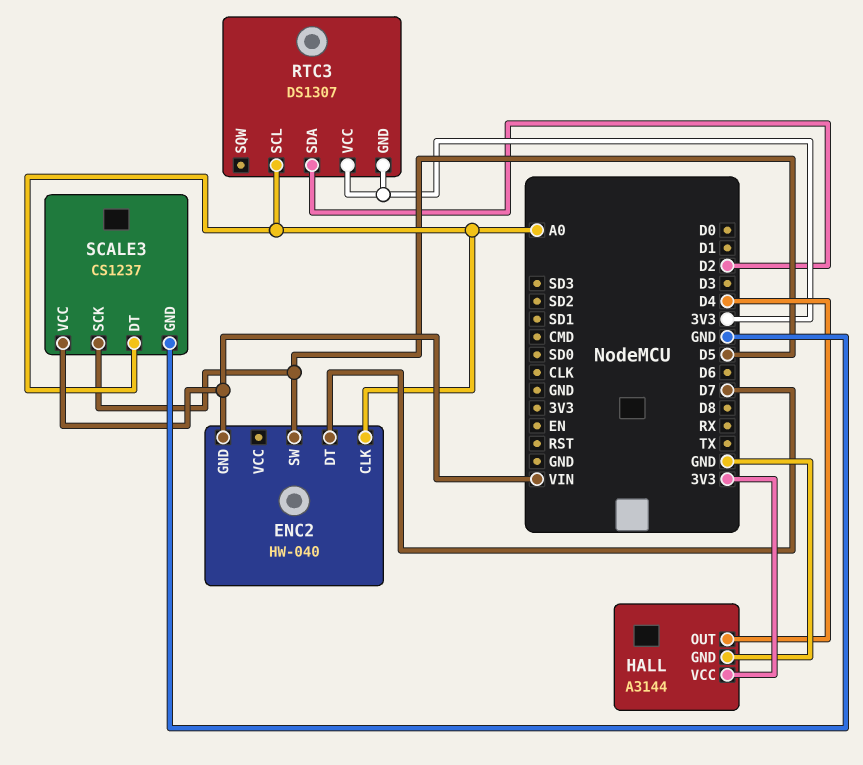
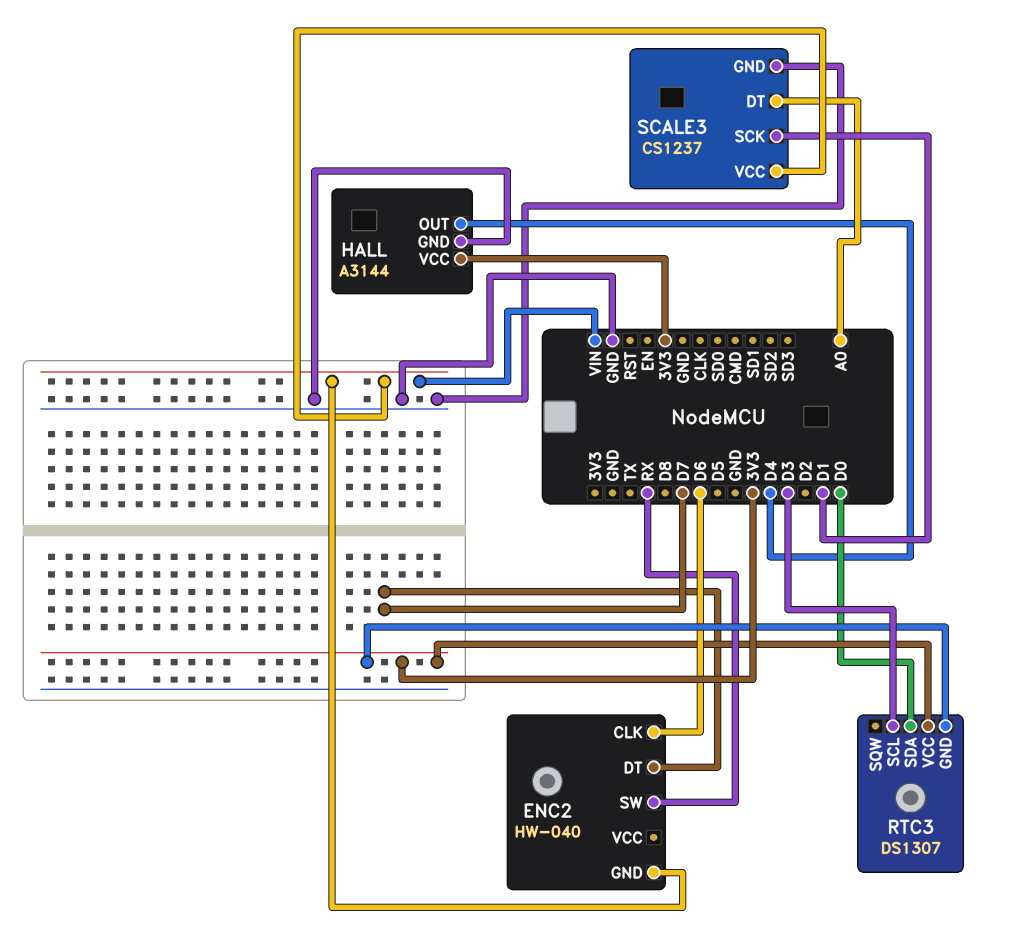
ENC2 pin CLK: A0 -> D6
ENC2 pin SW: D5 -> RX
RTC3 pin SCL: A0 -> D3
RTC3 pin SDA: D2 -> D0
SCALE3 pin SCK: D5 -> D1

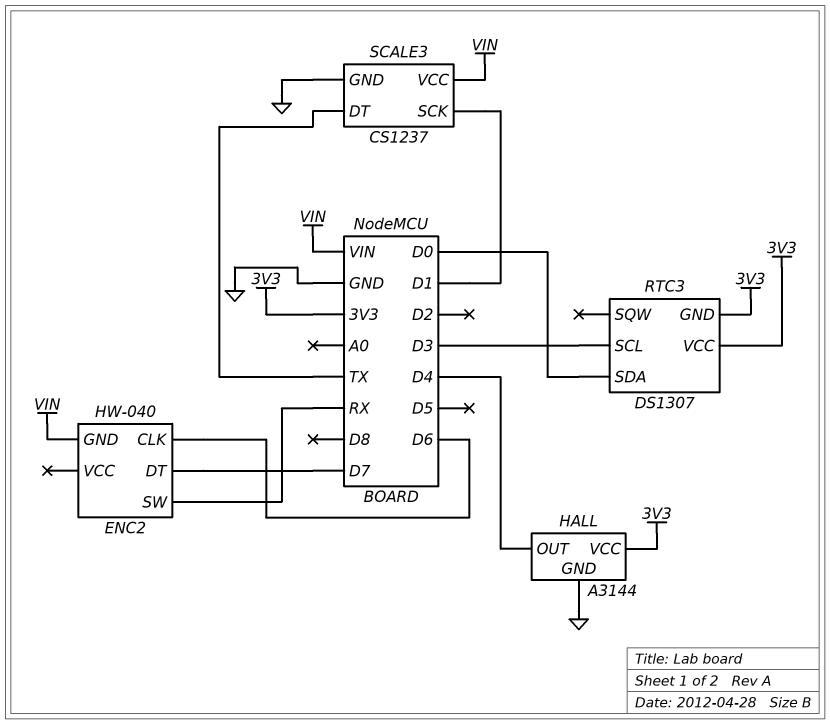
SCALE3 pin DT: A0 -> TX

